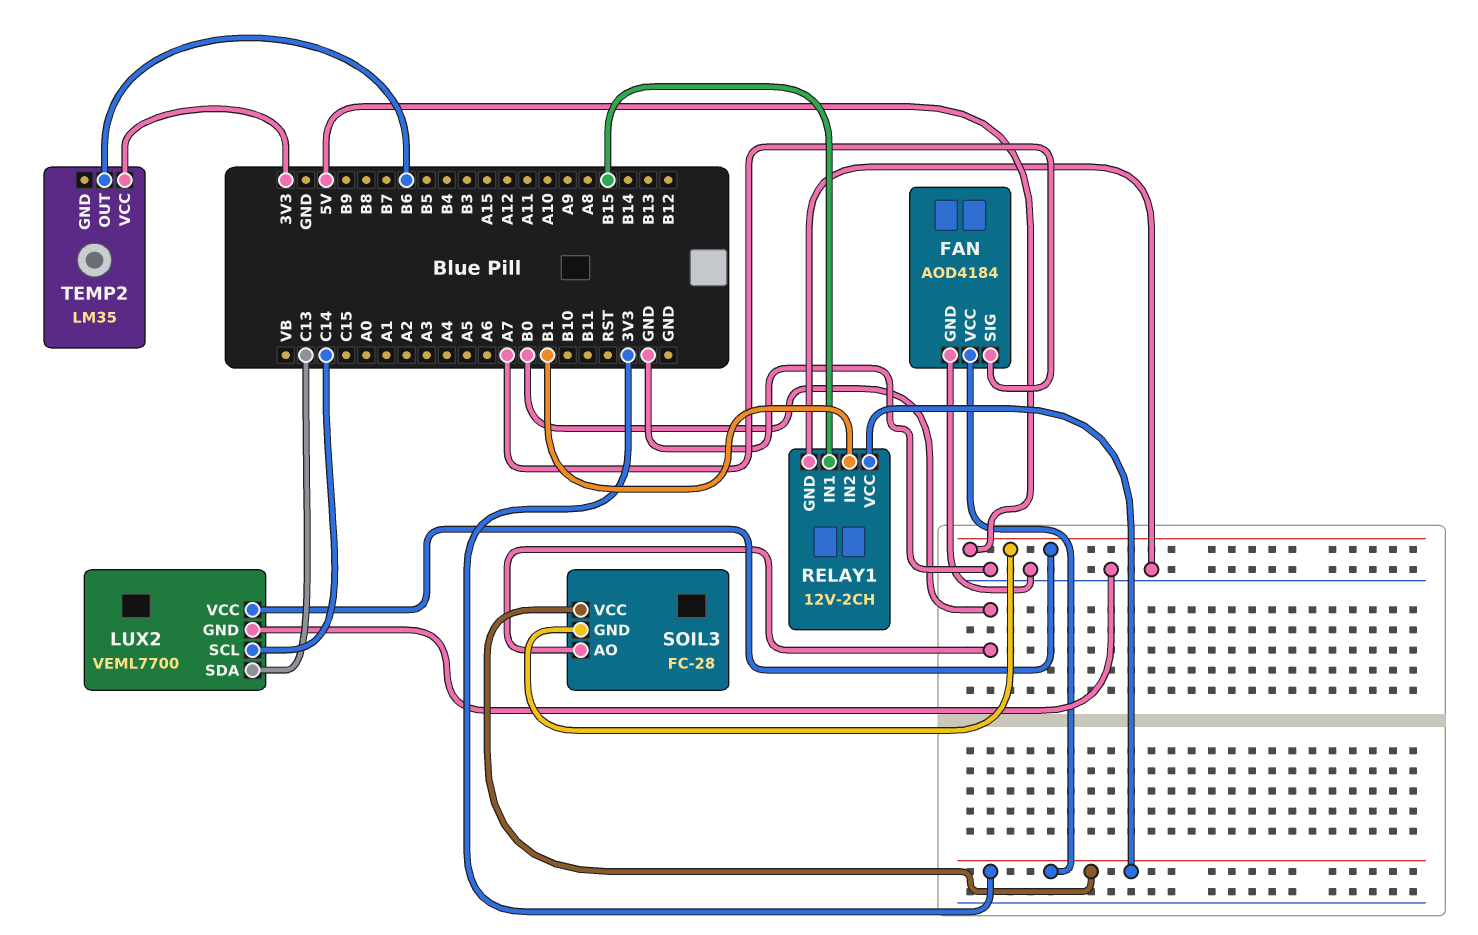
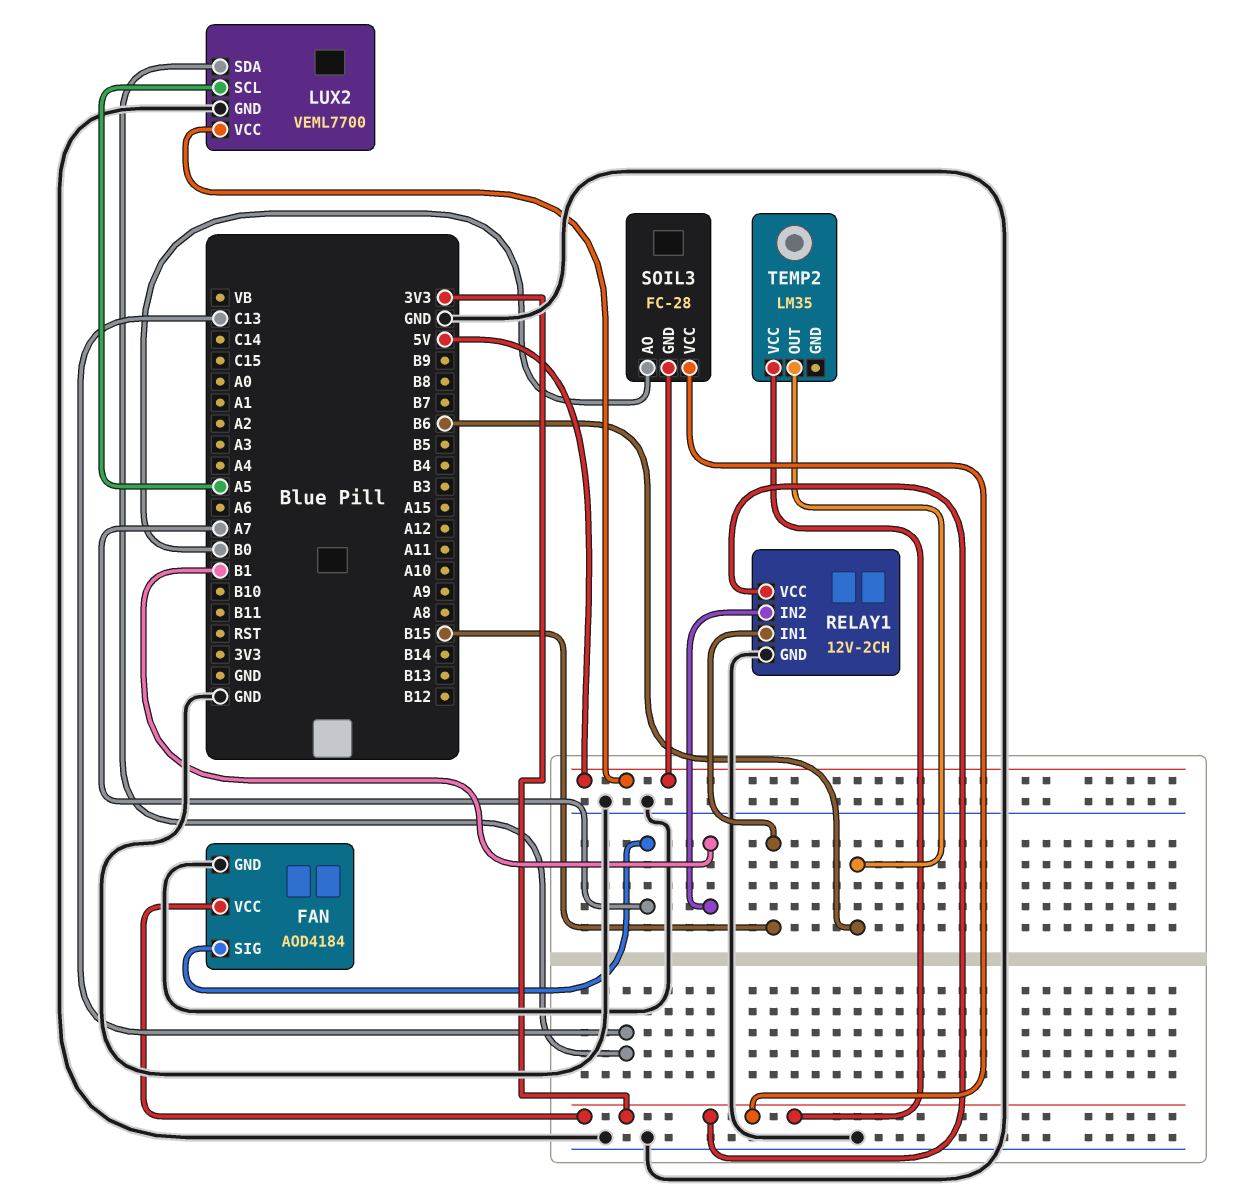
LUX2 pin SCL: C14 -> A5

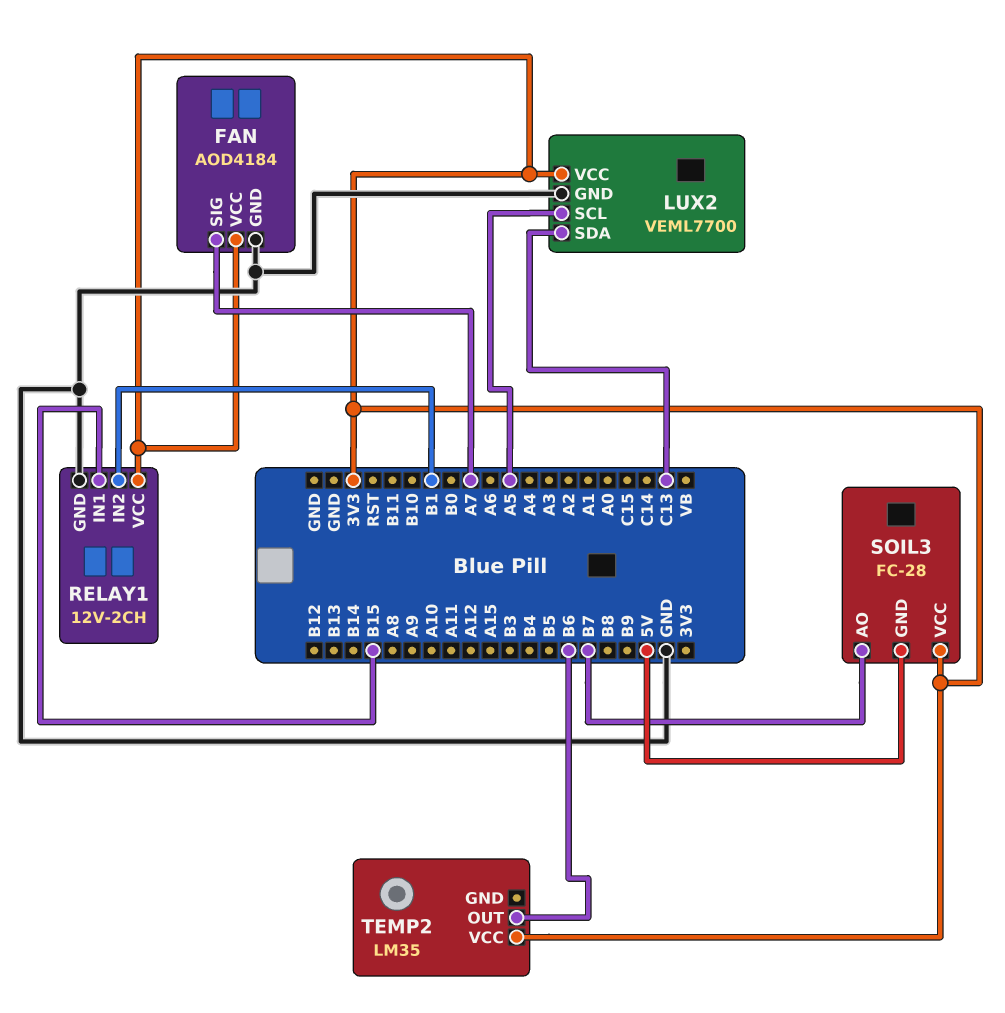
LUX2 pin VCC: 5V -> 3V3
SOIL3 pin AO: B0 -> B7

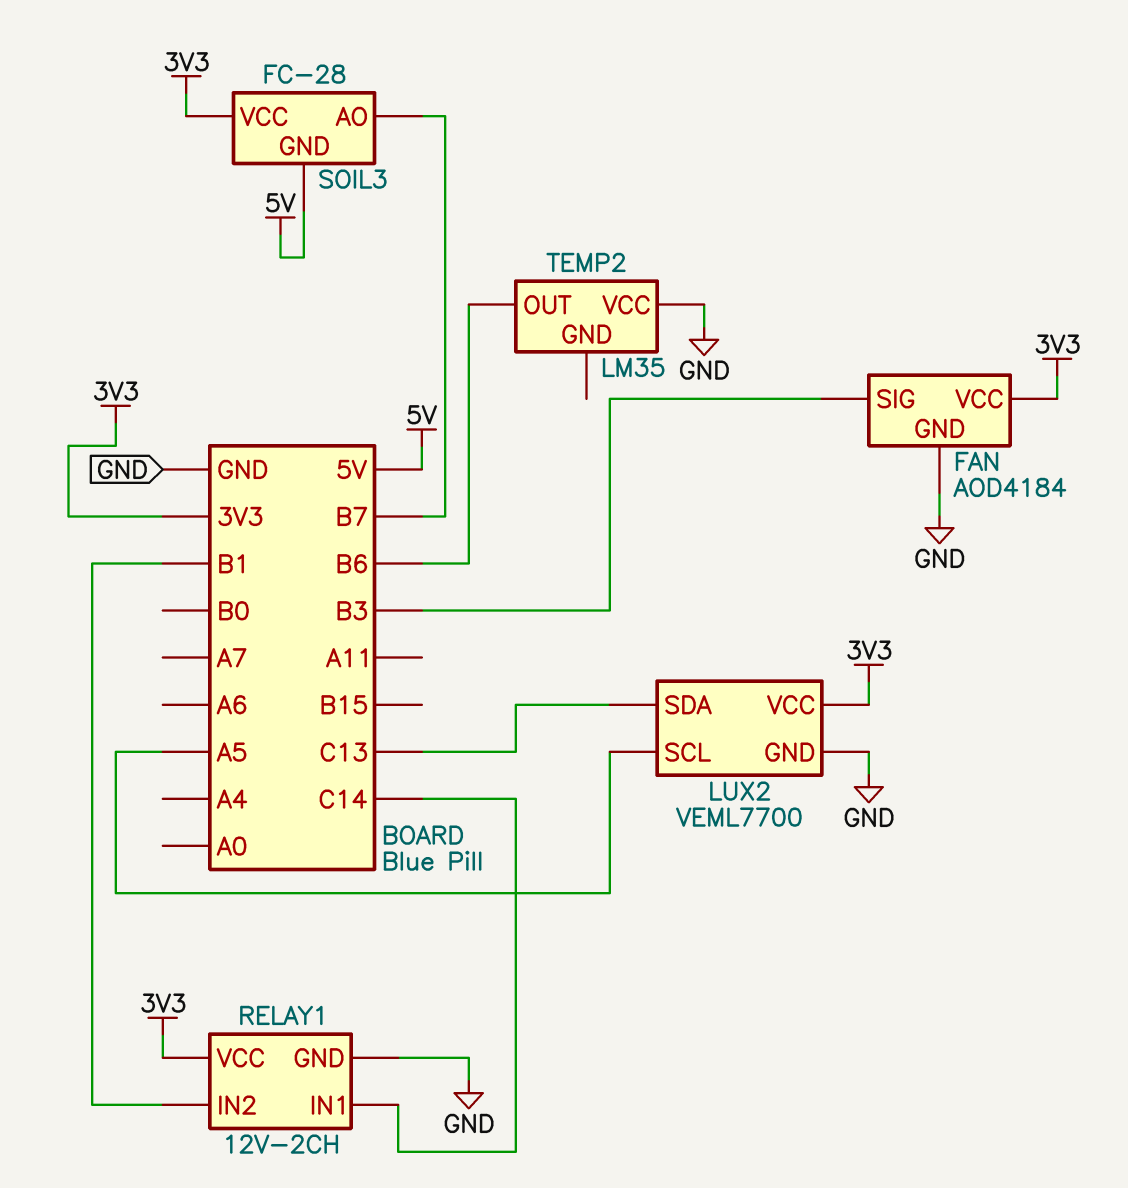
FAN pin SIG: A7 -> B3
RELAY1 pin IN1: B15 -> C14
TEMP2 pin VCC: 3V3 -> GND

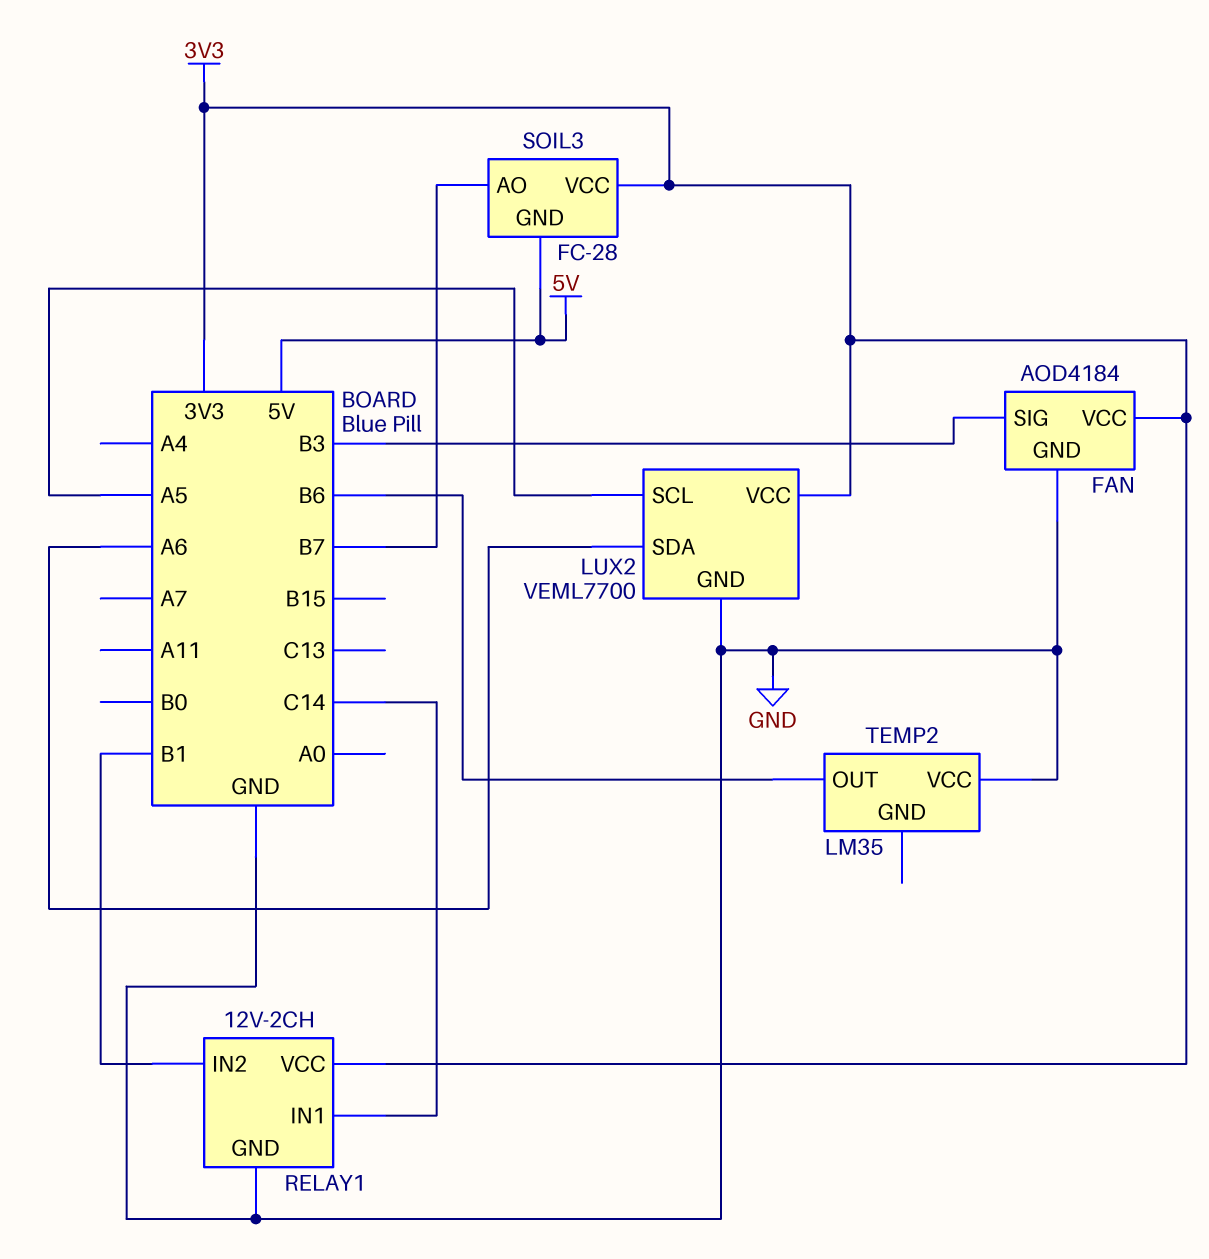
LUX2 pin SDA: C13 -> A6

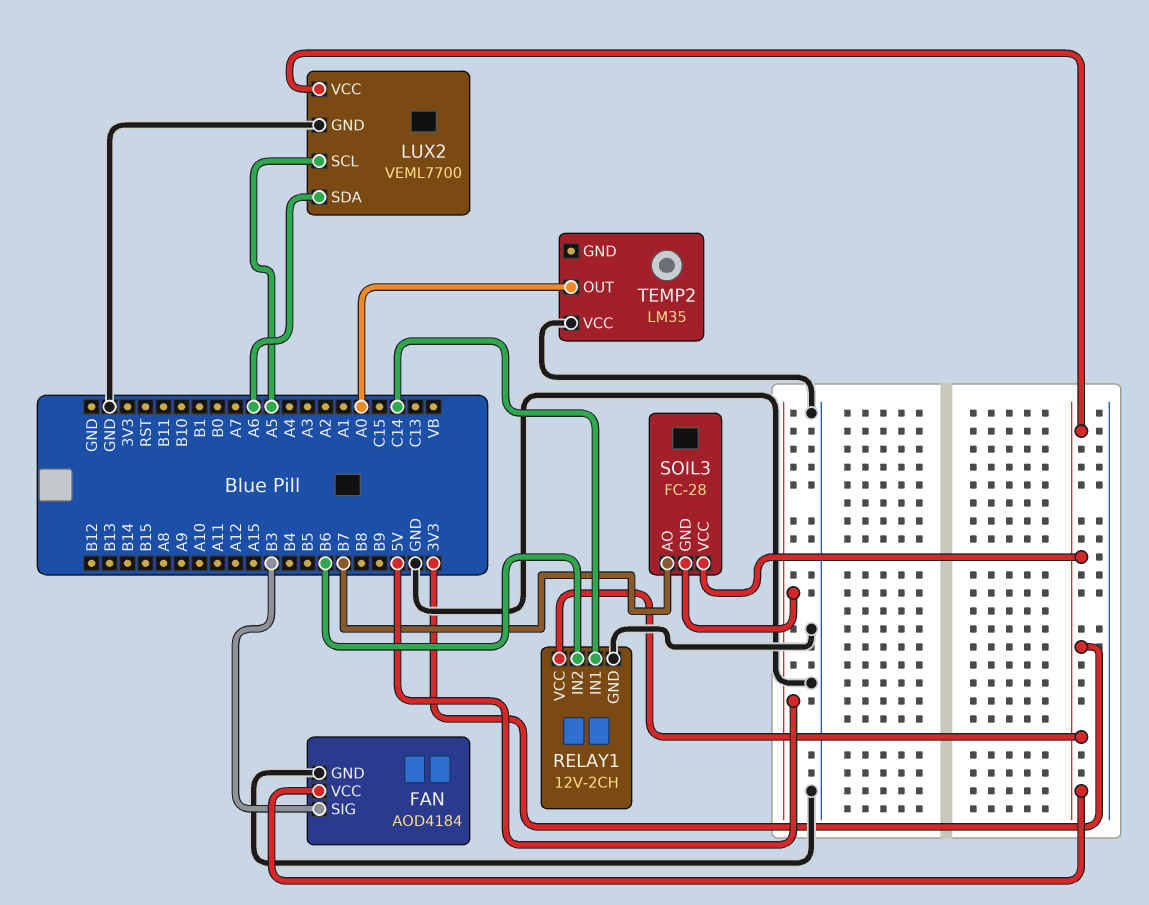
RELAY1 pin IN2: B1 -> B6
TEMP2 pin OUT: B6 -> A0

